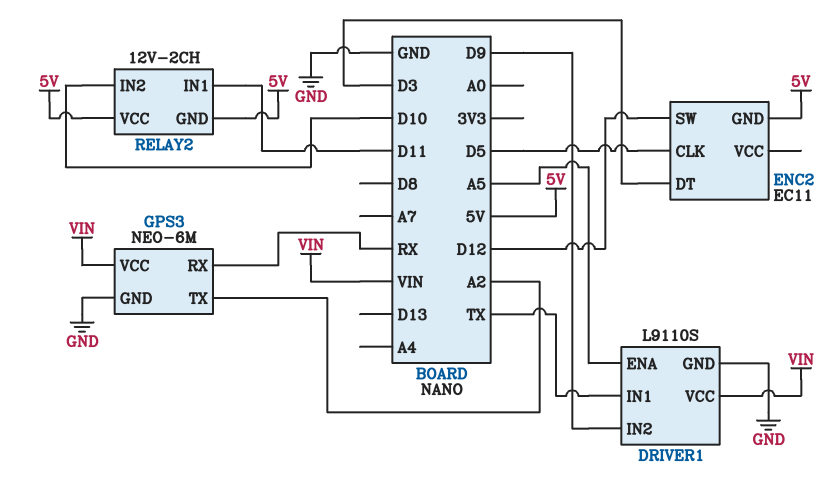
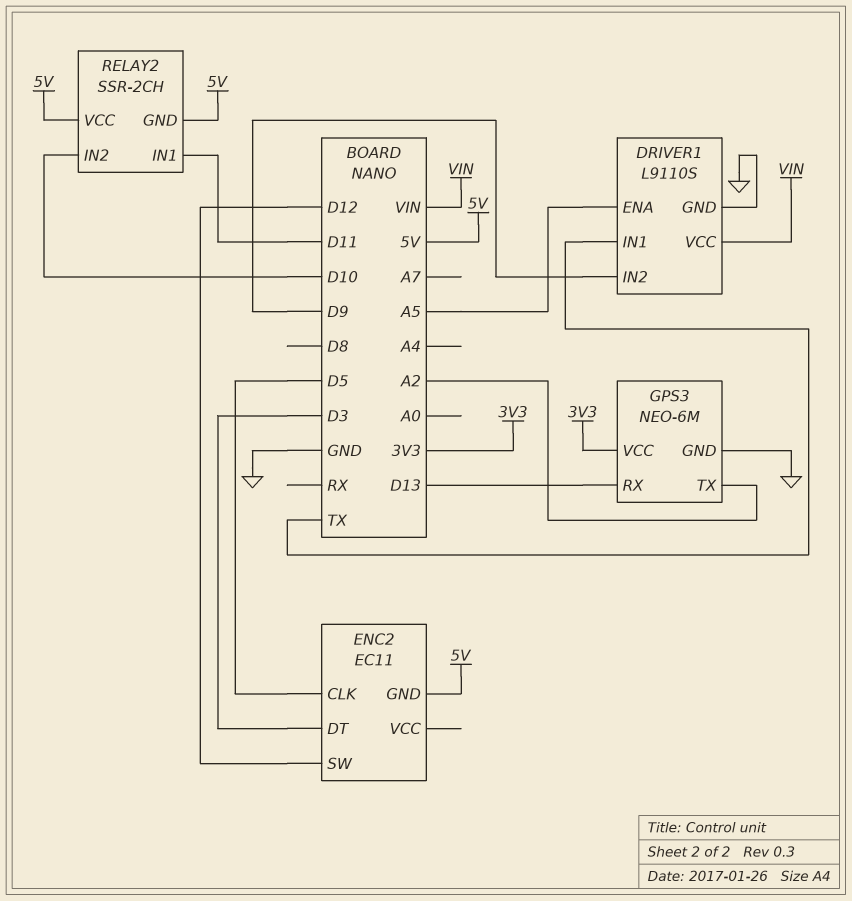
GPS3 pin RX: RX -> D13
GPS3 pin VCC: VIN -> 3V3
RELAY2: 12V-2CH -> SSR-2CH

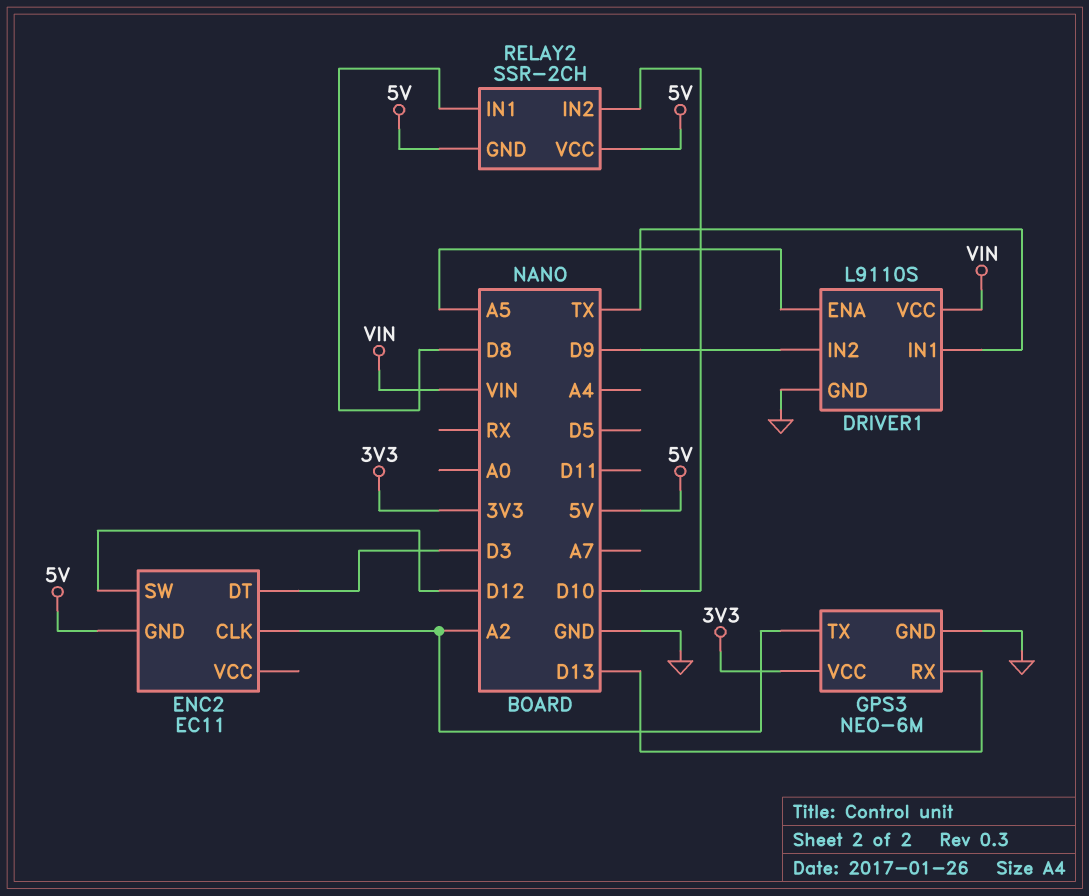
ENC2 pin CLK: D5 -> A2
RELAY2 pin IN1: D11 -> D8

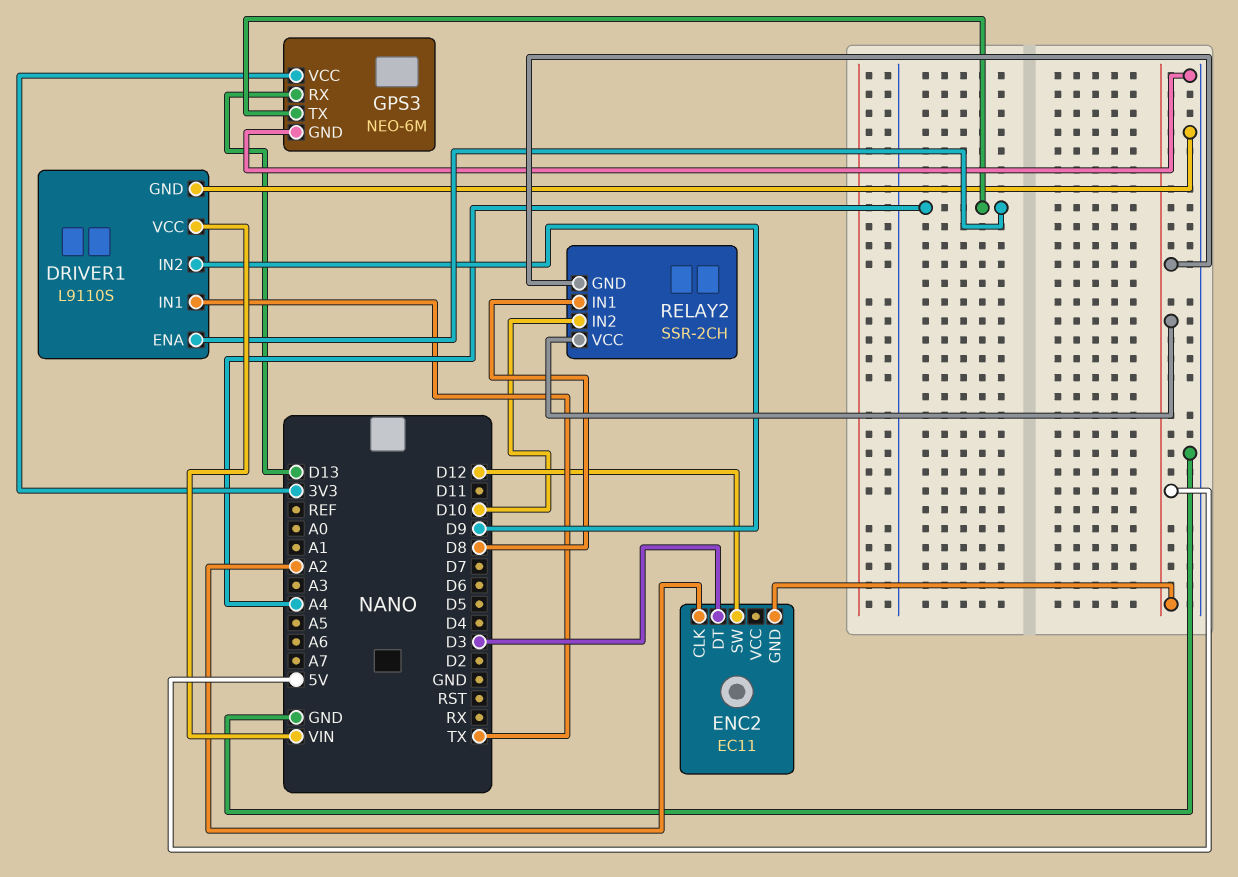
DRIVER1 pin ENA: A5 -> A4
GPS3 pin TX: A2 -> A4

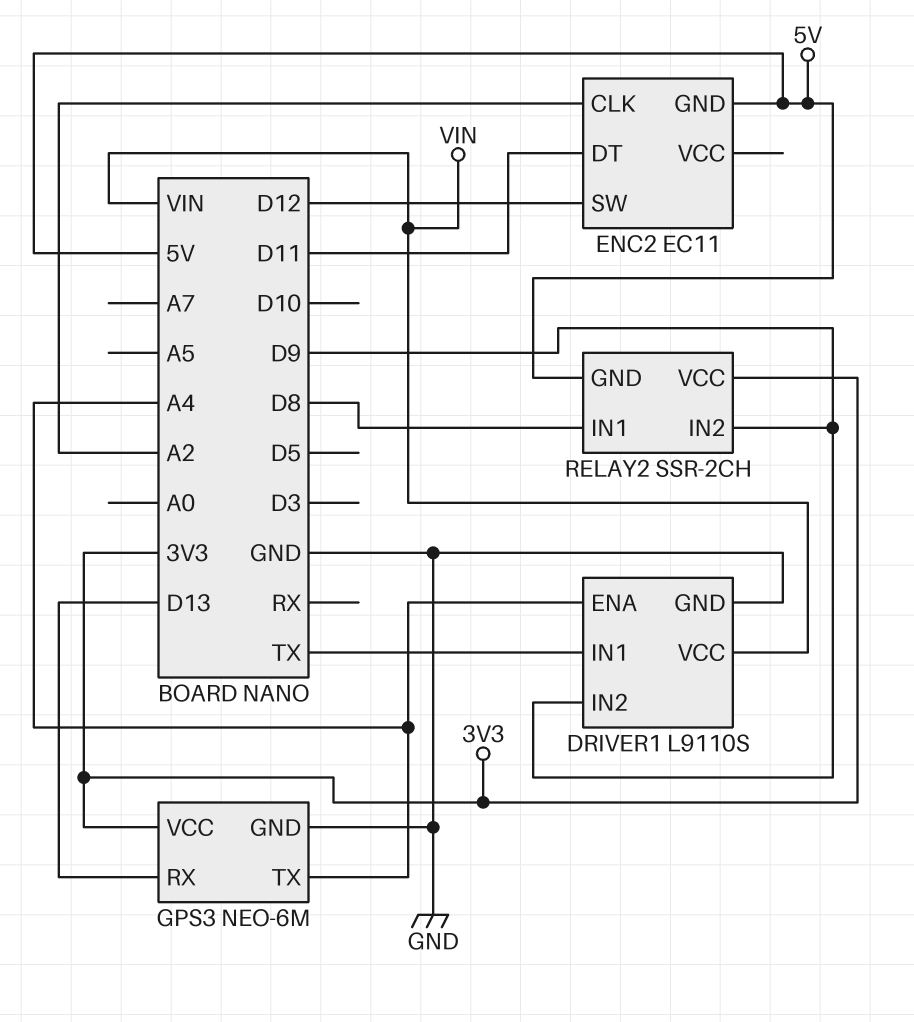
ENC2 pin DT: D3 -> D11
RELAY2 pin IN2: D10 -> D9
RELAY2 pin VCC: 5V -> 3V3

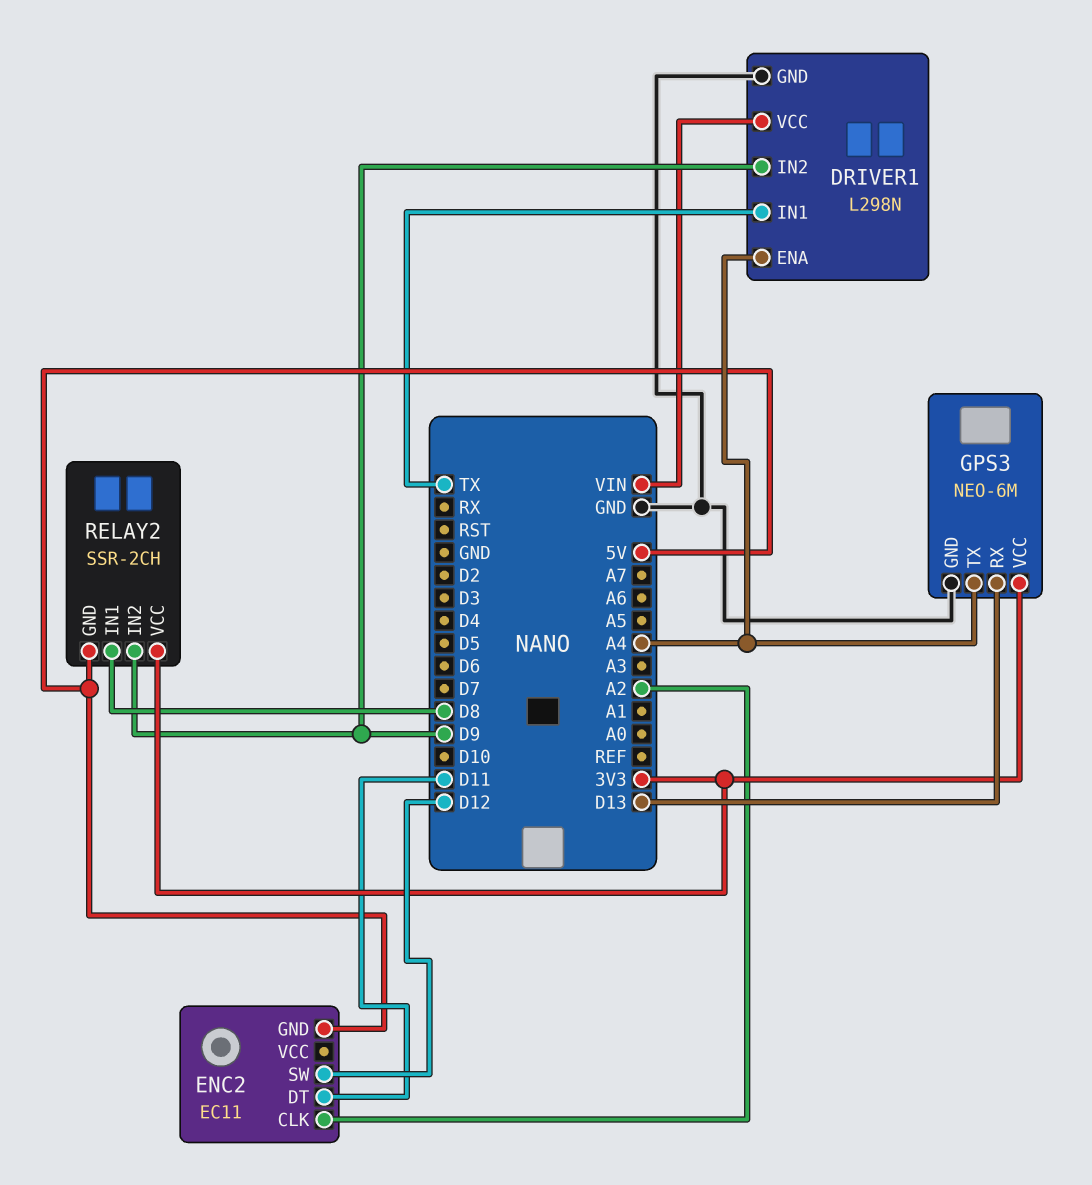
DRIVER1: L9110S -> L298N

